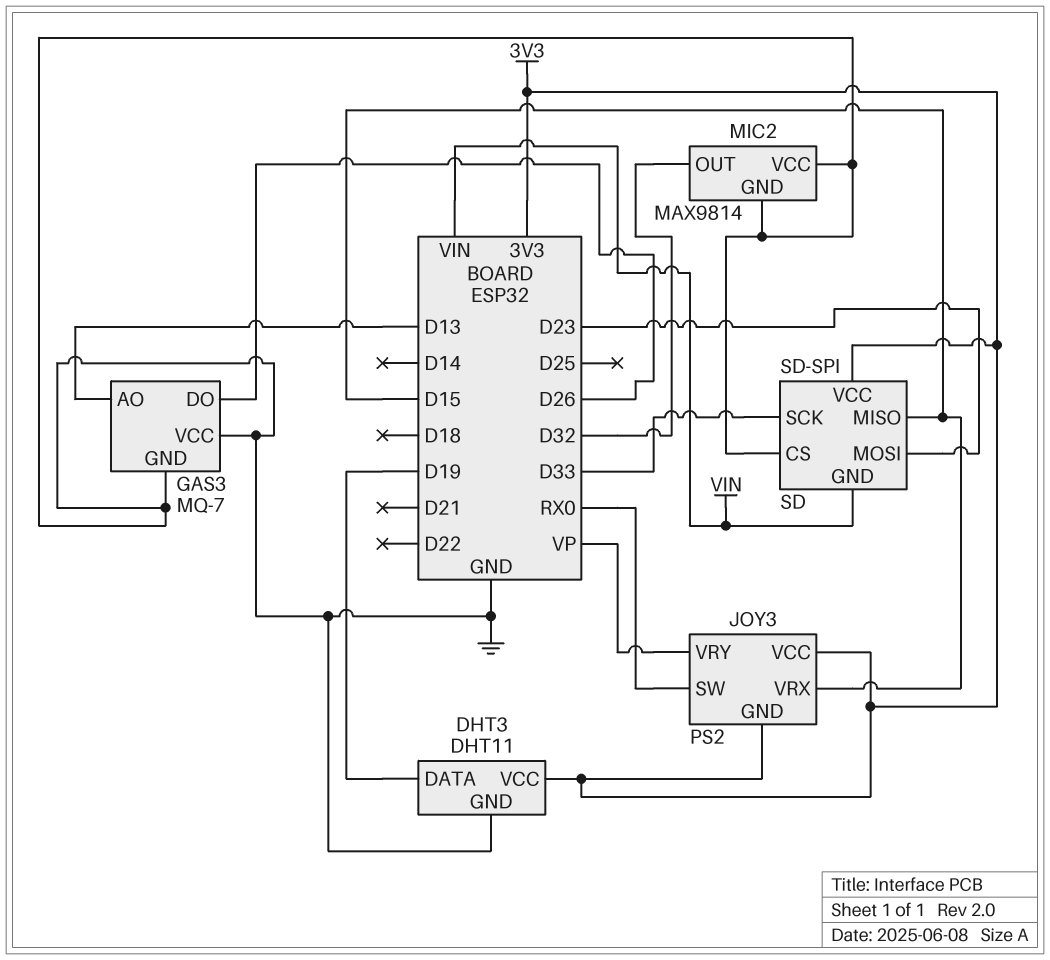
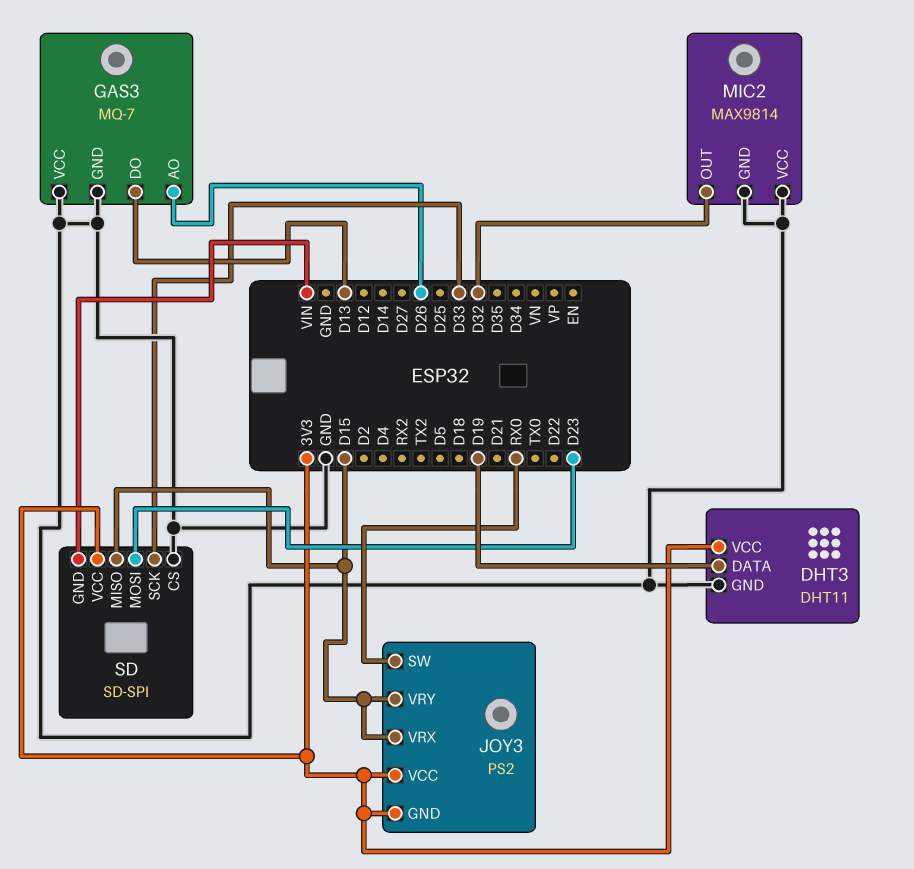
GAS3 pin AO: D13 -> D26
GAS3 pin DO: D26 -> D13
JOY3 pin VRY: VP -> D15

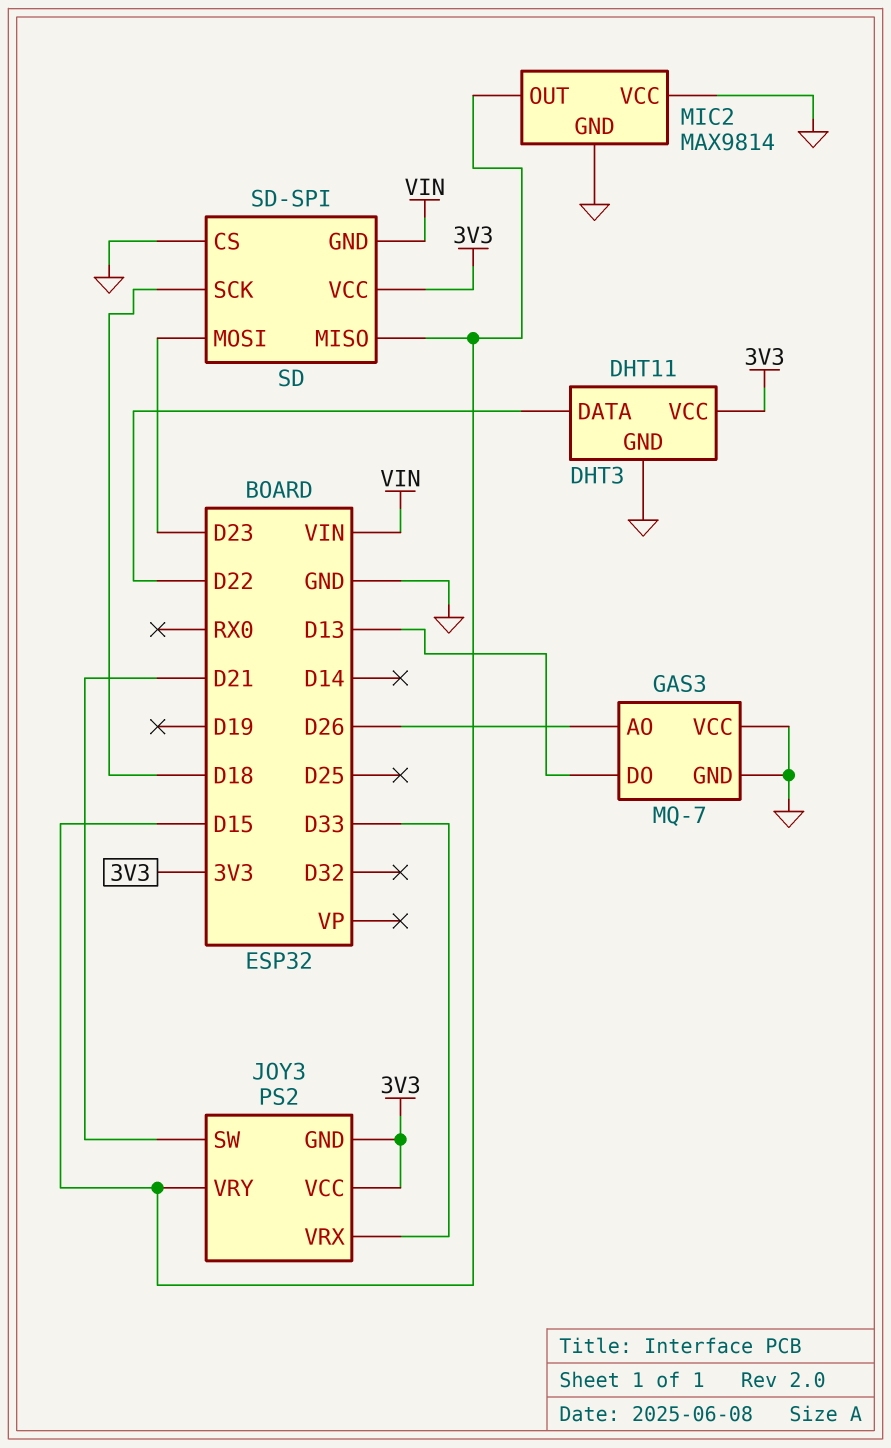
DHT3 pin DATA: D19 -> D22
JOY3 pin SW: RX0 -> D21
JOY3 pin VRX: D15 -> D33
MIC2 pin OUT: D32 -> D15
SD pin SCK: D33 -> D18

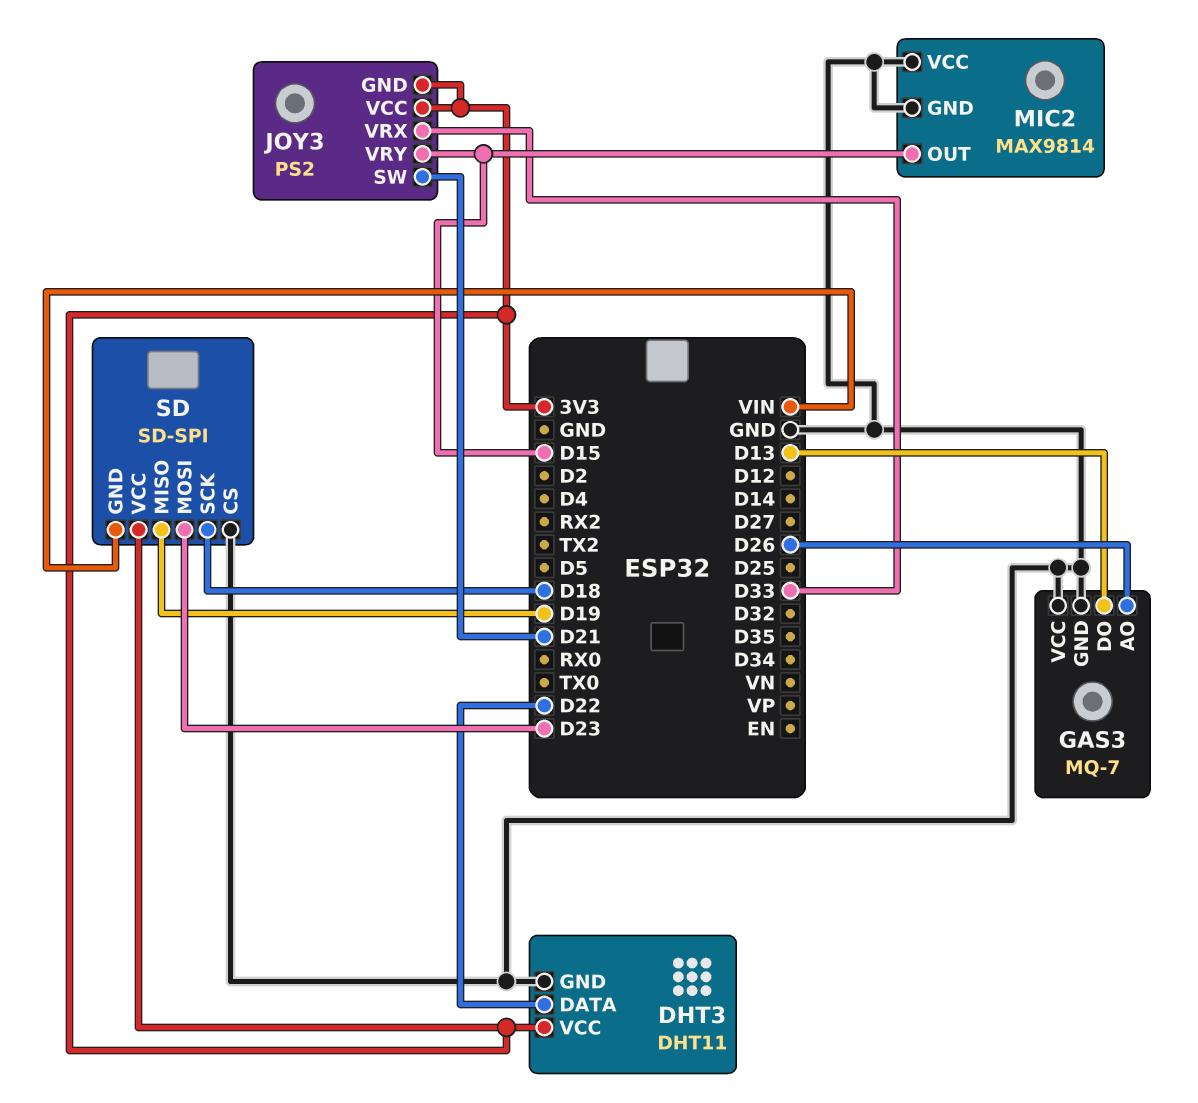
SD pin MISO: D15 -> D19

